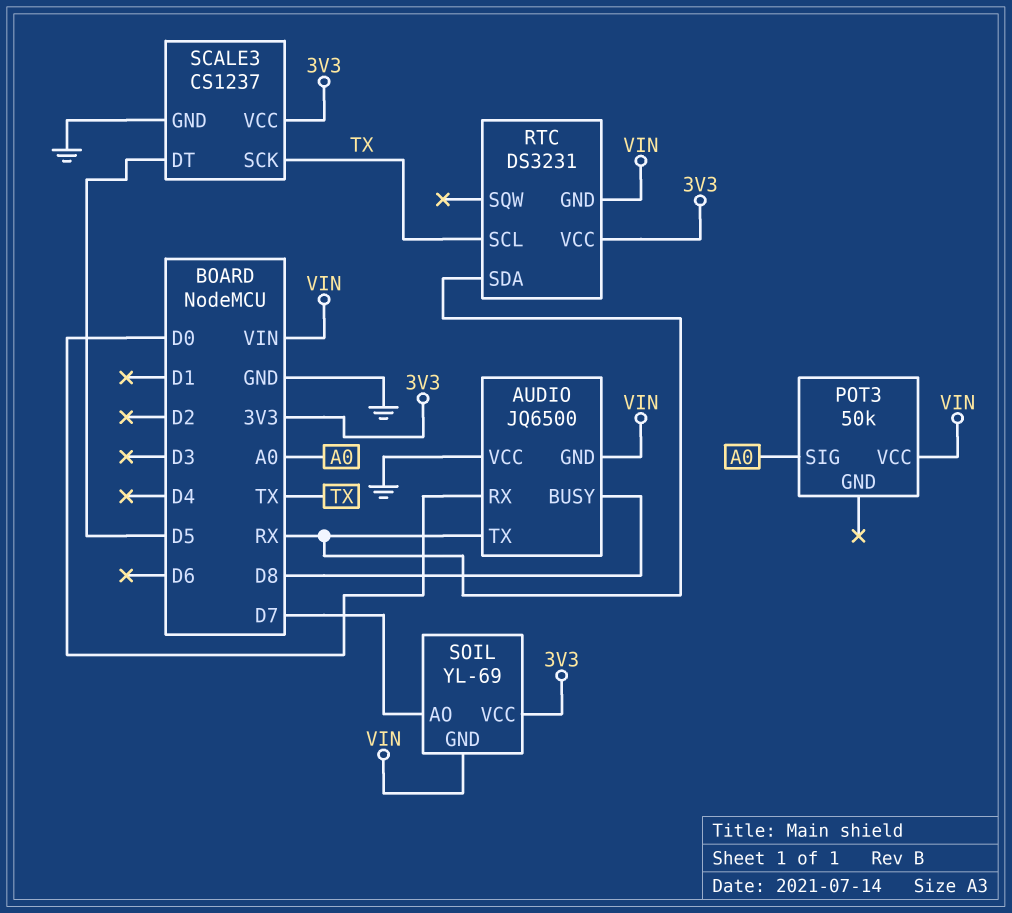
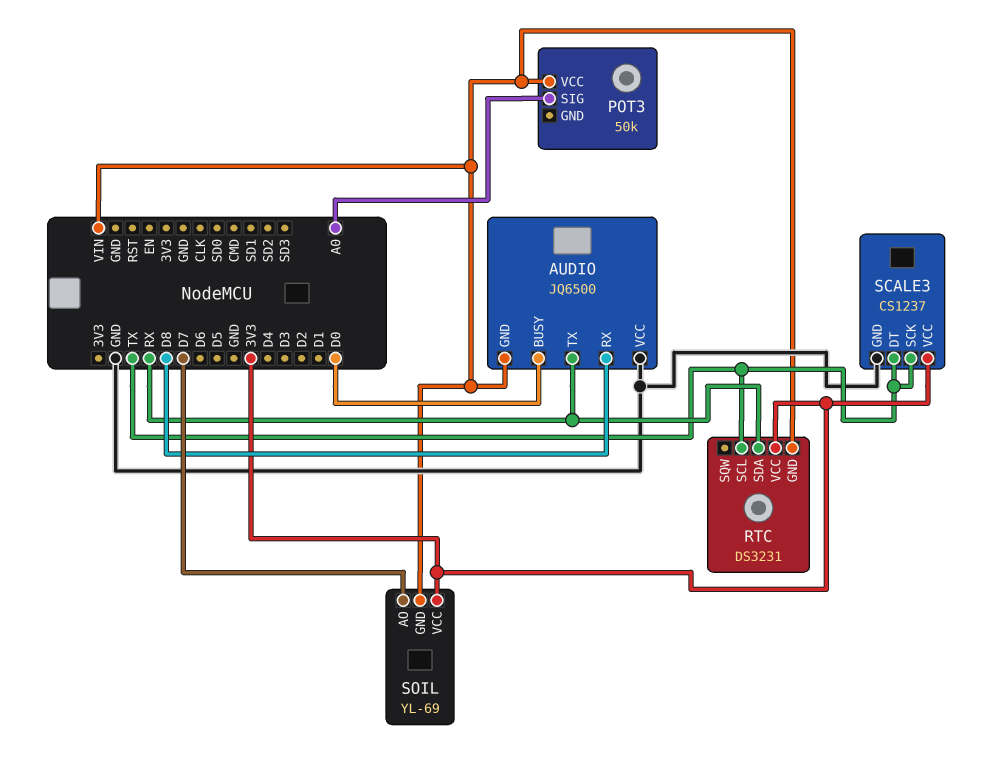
AUDIO pin BUSY: D8 -> D0
AUDIO pin RX: D0 -> D8
SCALE3 pin DT: D5 -> TX

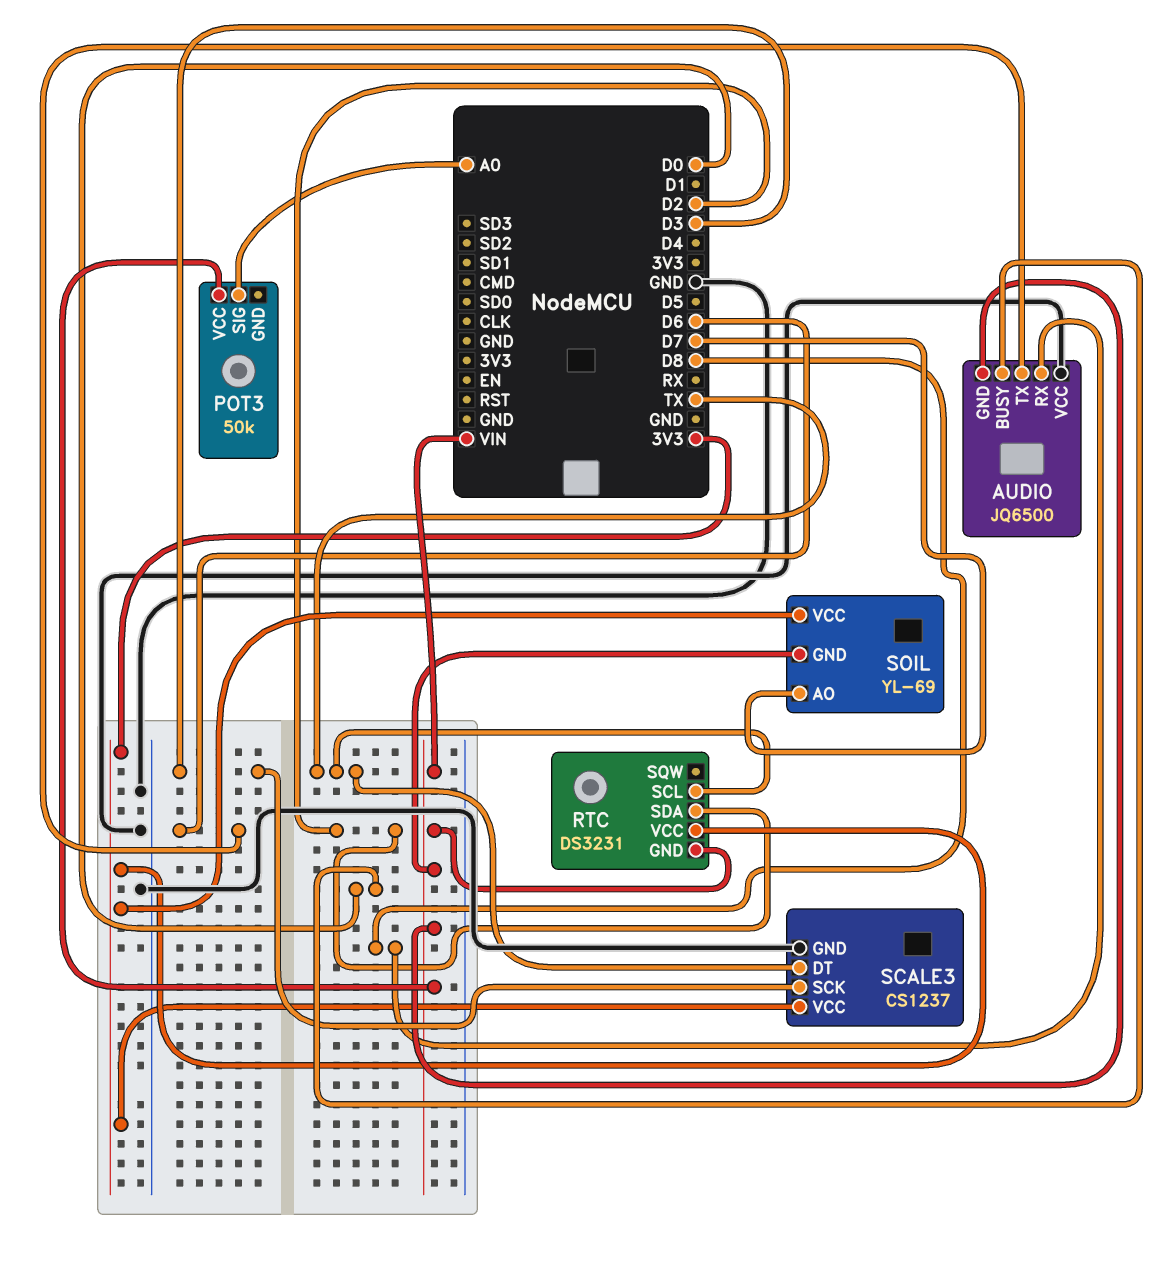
AUDIO pin TX: RX -> D6
RTC pin SDA: RX -> D2
SCALE3 pin SCK: TX -> D3

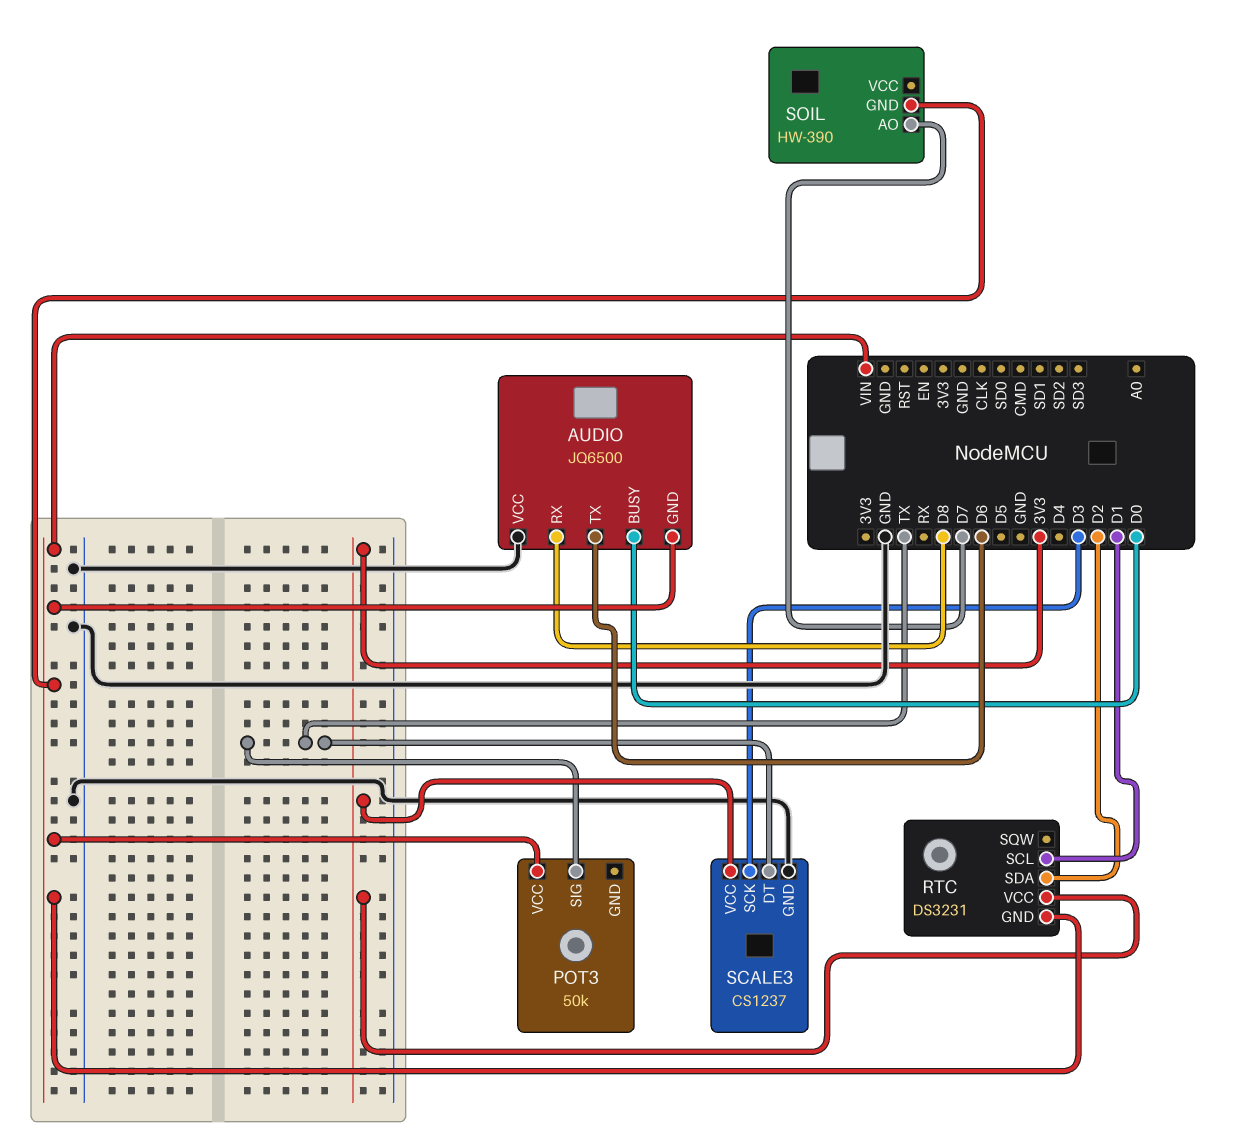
POT3 pin SIG: A0 -> TX
RTC pin SCL: TX -> D1
SOIL: YL-69 -> HW-390
SOIL pin VCC: 3V3 -> none

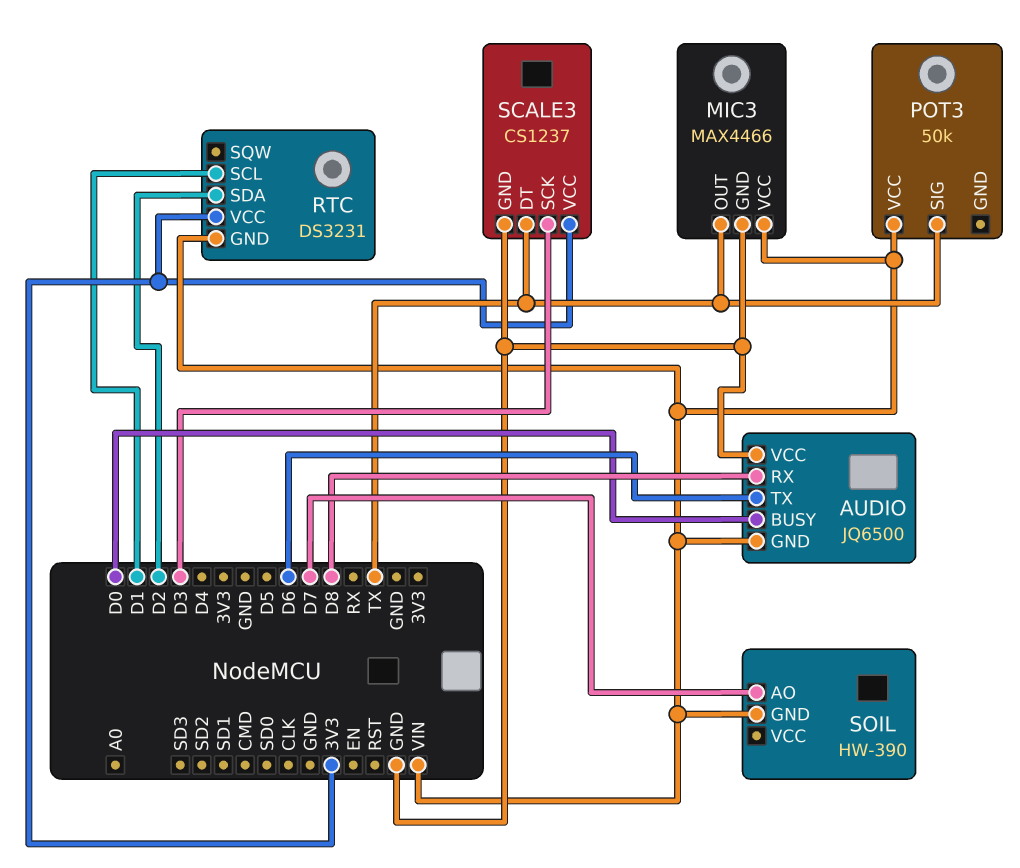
MIC3: none -> MAX4466
MIC3 pin GND: none -> GND
MIC3 pin OUT: none -> TX
MIC3 pin VCC: none -> VIN

